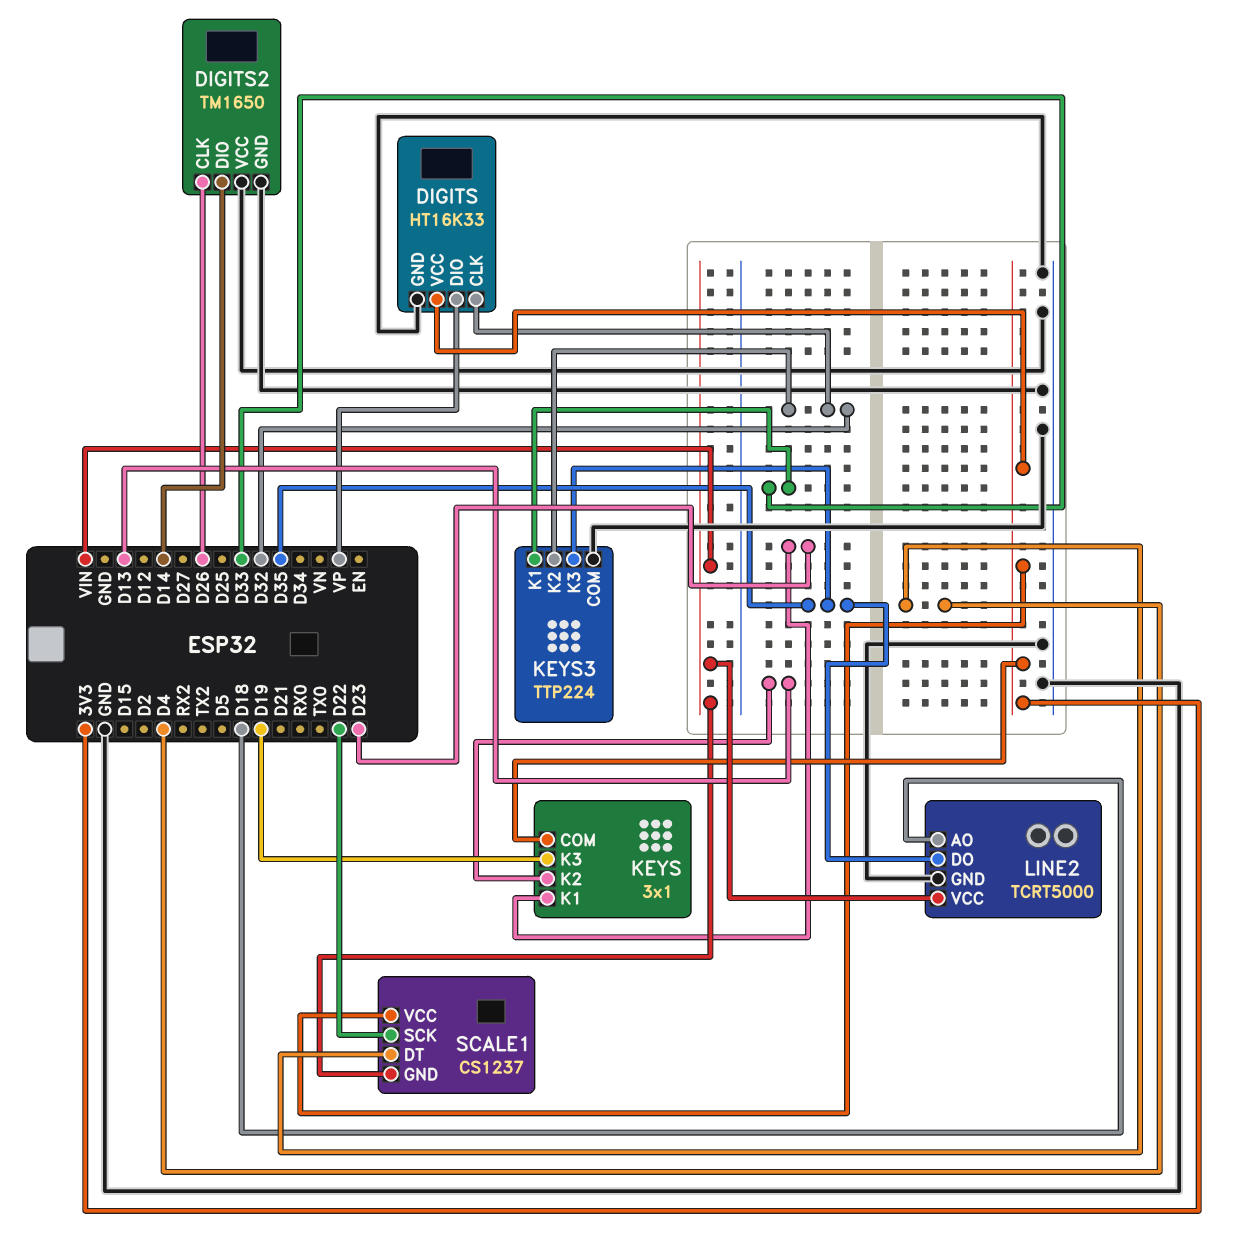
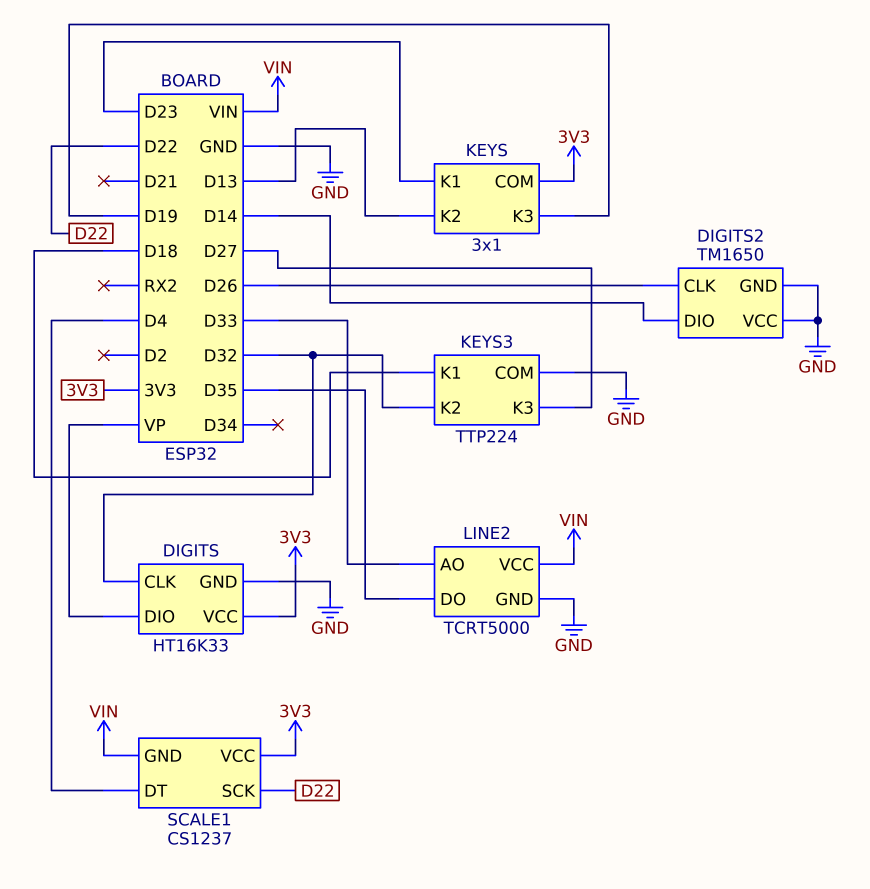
KEYS3 pin K1: D33 -> D18
KEYS3 pin K3: D35 -> D27
LINE2 pin AO: D18 -> D33

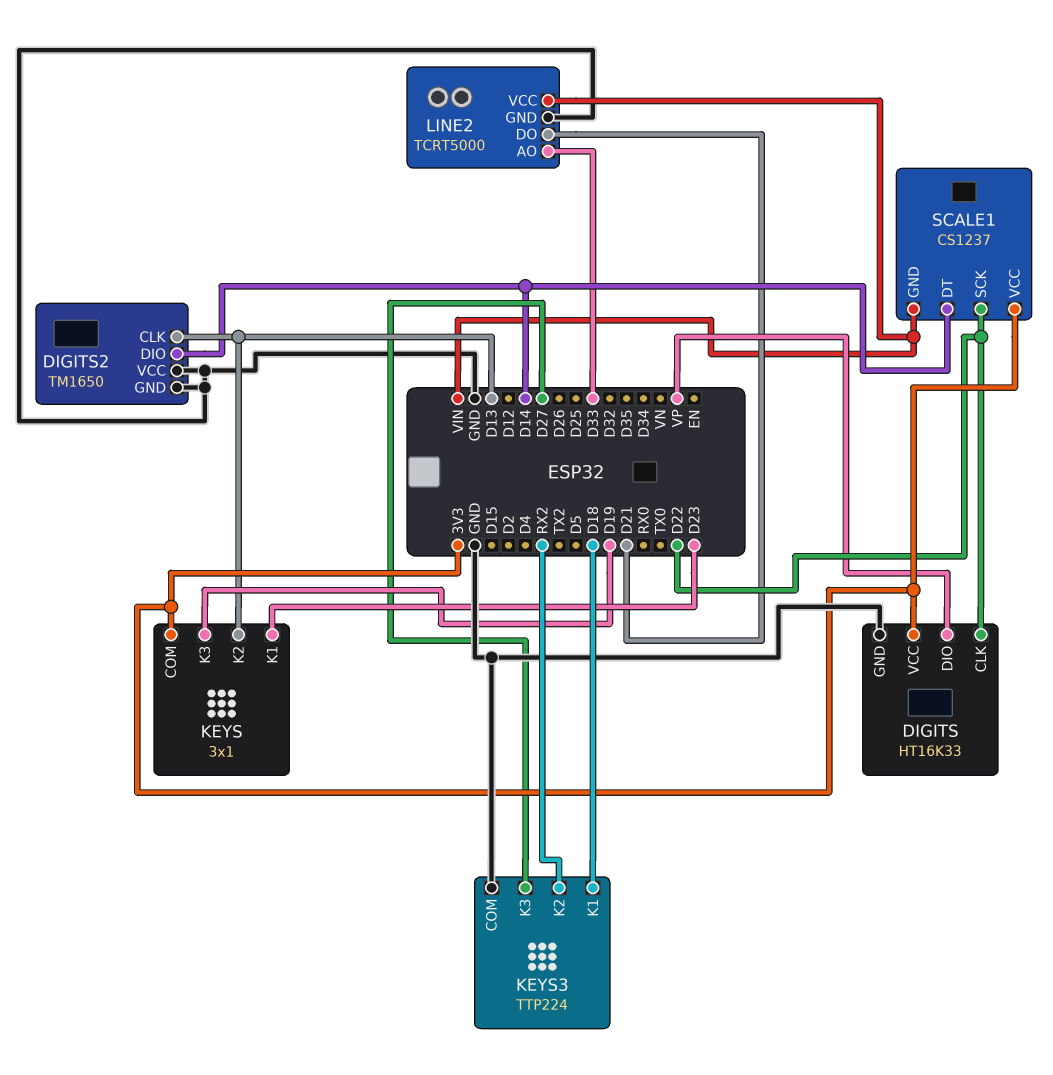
DIGITS pin CLK: D32 -> D22
DIGITS2 pin CLK: D26 -> D13
KEYS3 pin K2: D32 -> RX2
LINE2 pin DO: D35 -> D21
SCALE1 pin DT: D4 -> D14

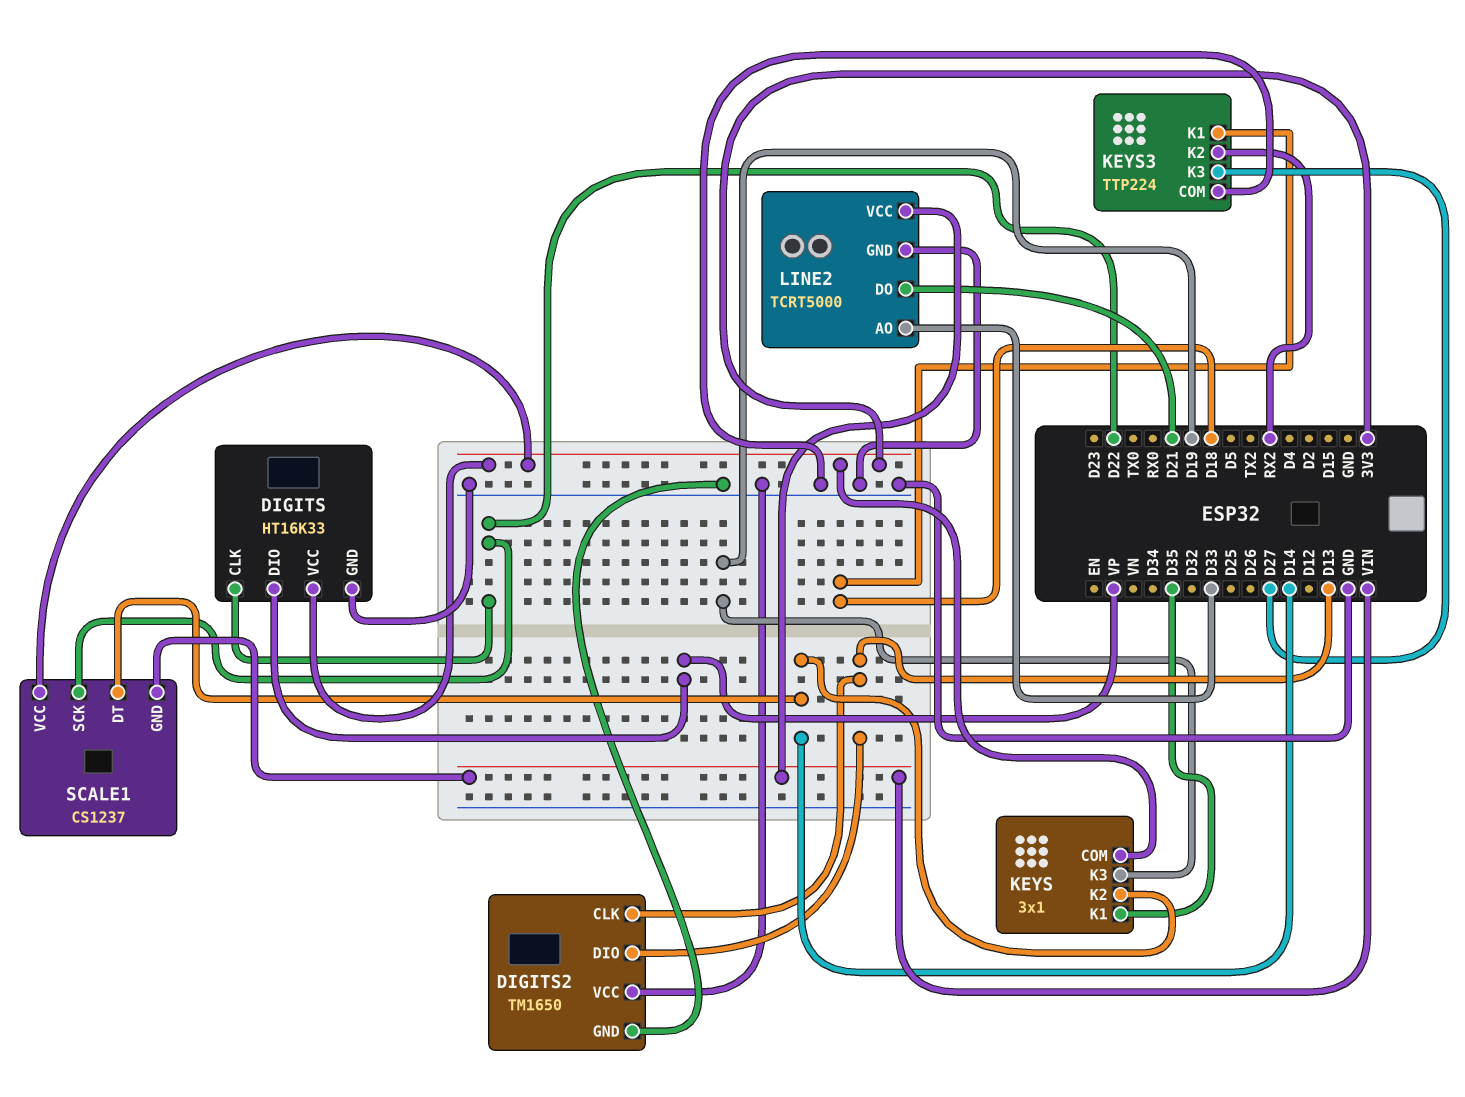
DIGITS2 pin DIO: D14 -> D13
KEYS pin K1: D23 -> D35
KEYS pin K2: D13 -> D14

